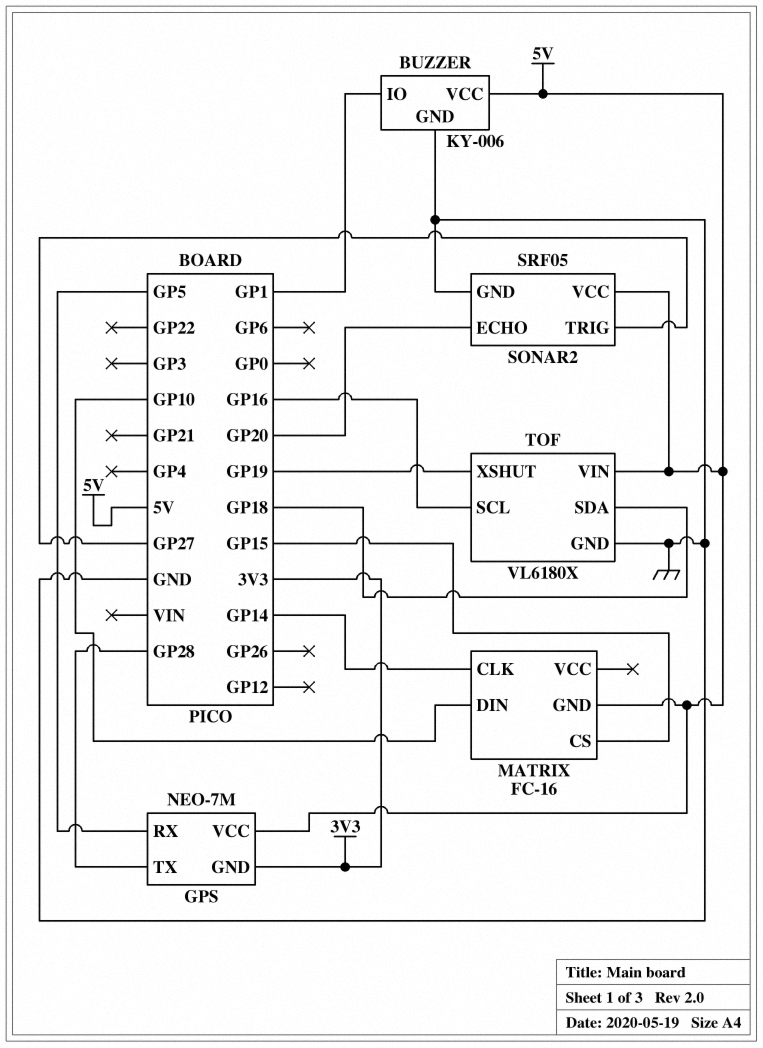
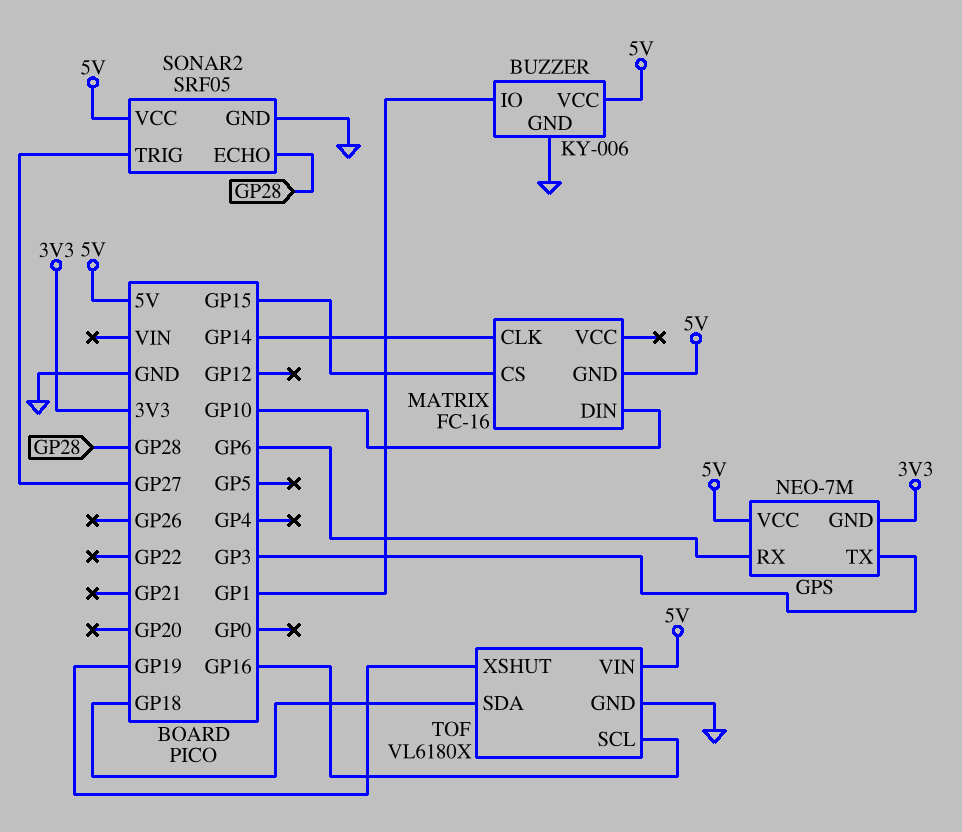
GPS pin RX: GP5 -> GP6
GPS pin TX: GP28 -> GP3
SONAR2 pin ECHO: GP20 -> GP28

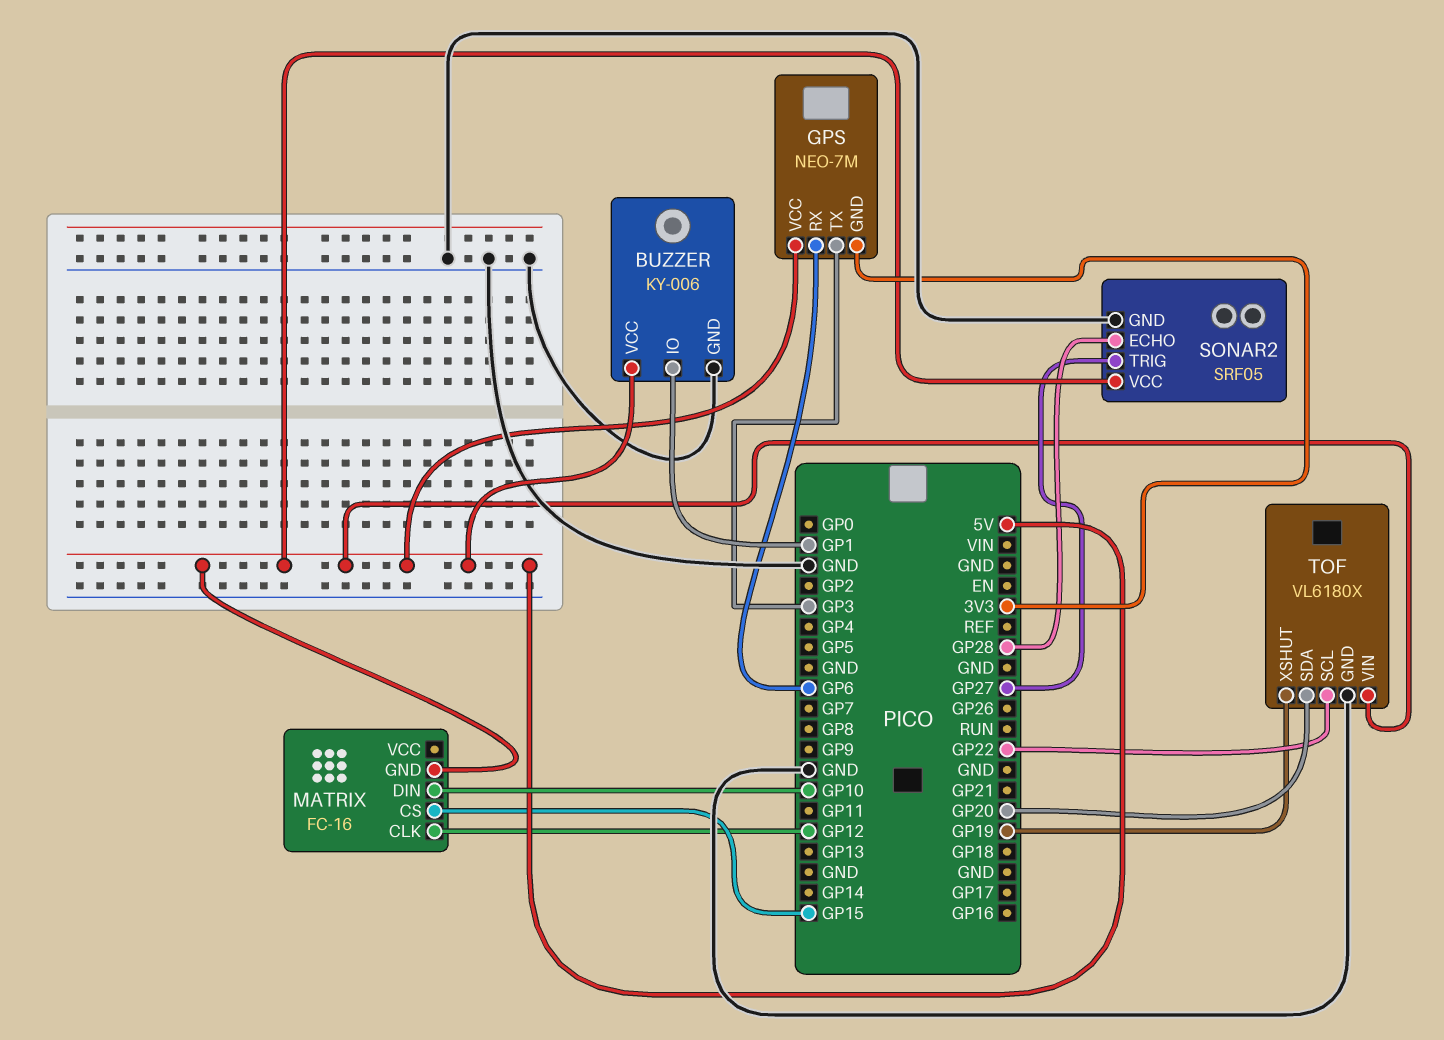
MATRIX pin CLK: GP14 -> GP12
TOF pin SCL: GP16 -> GP22
TOF pin SDA: GP18 -> GP20

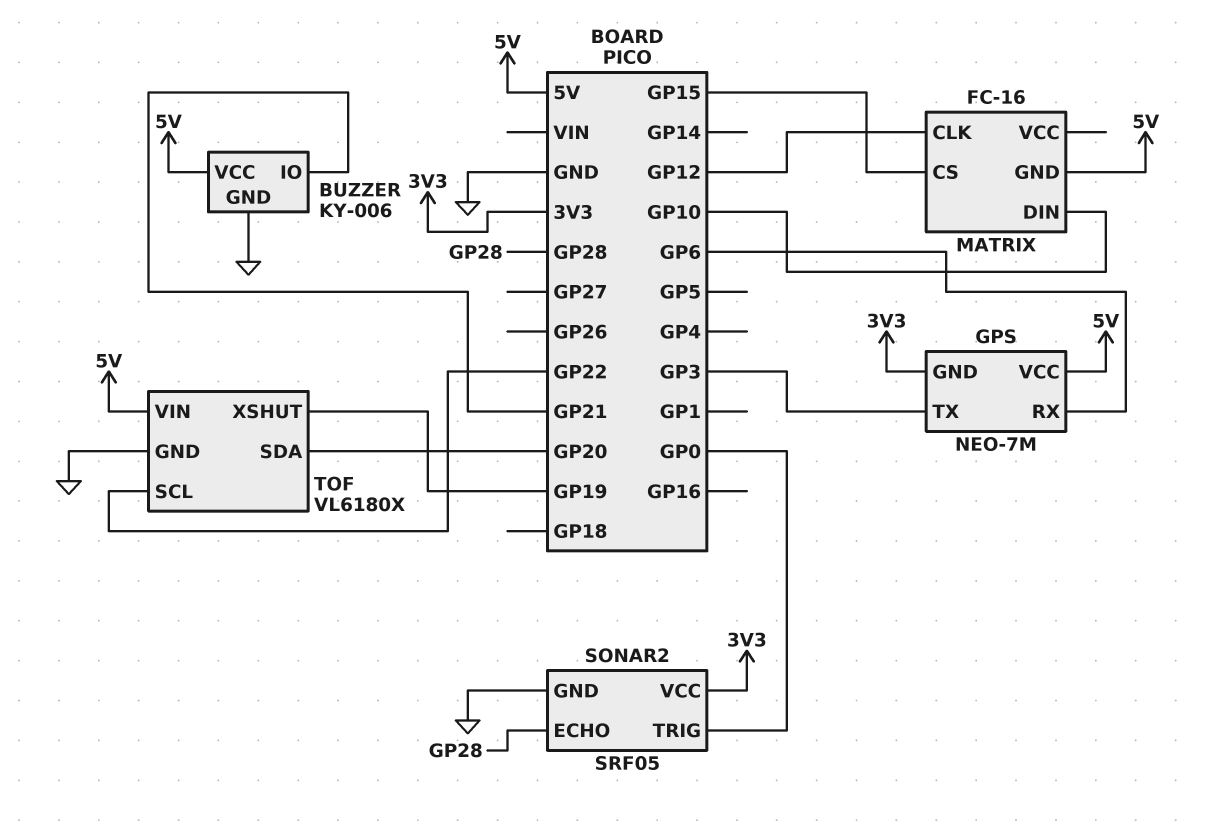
BUZZER pin IO: GP1 -> GP21
SONAR2 pin TRIG: GP27 -> GP0
SONAR2 pin VCC: 5V -> 3V3

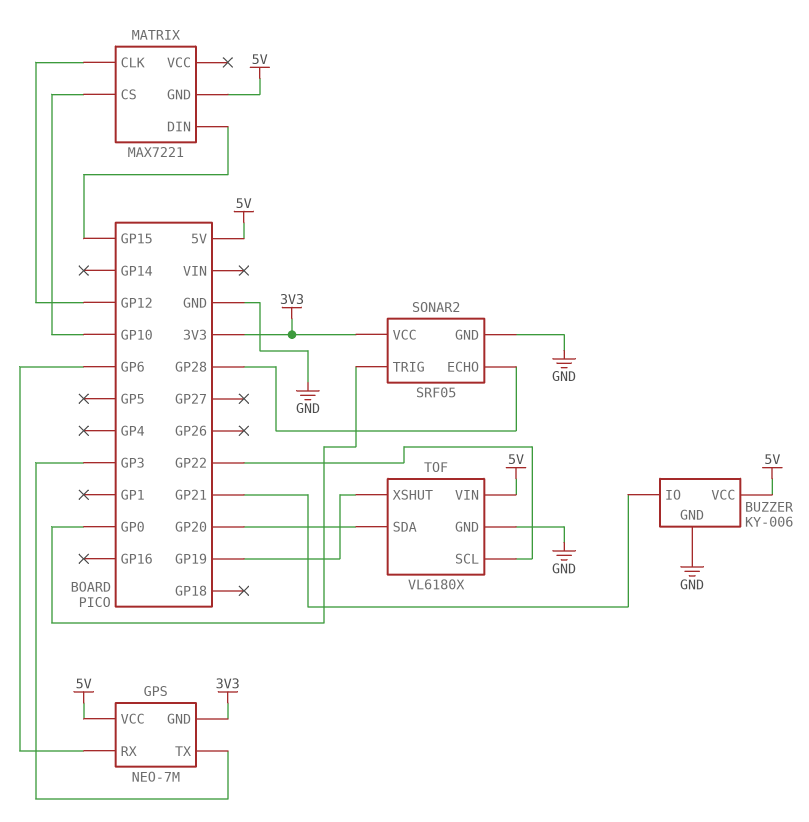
MATRIX: FC-16 -> MAX7221
MATRIX pin CS: GP15 -> GP10
MATRIX pin DIN: GP10 -> GP15

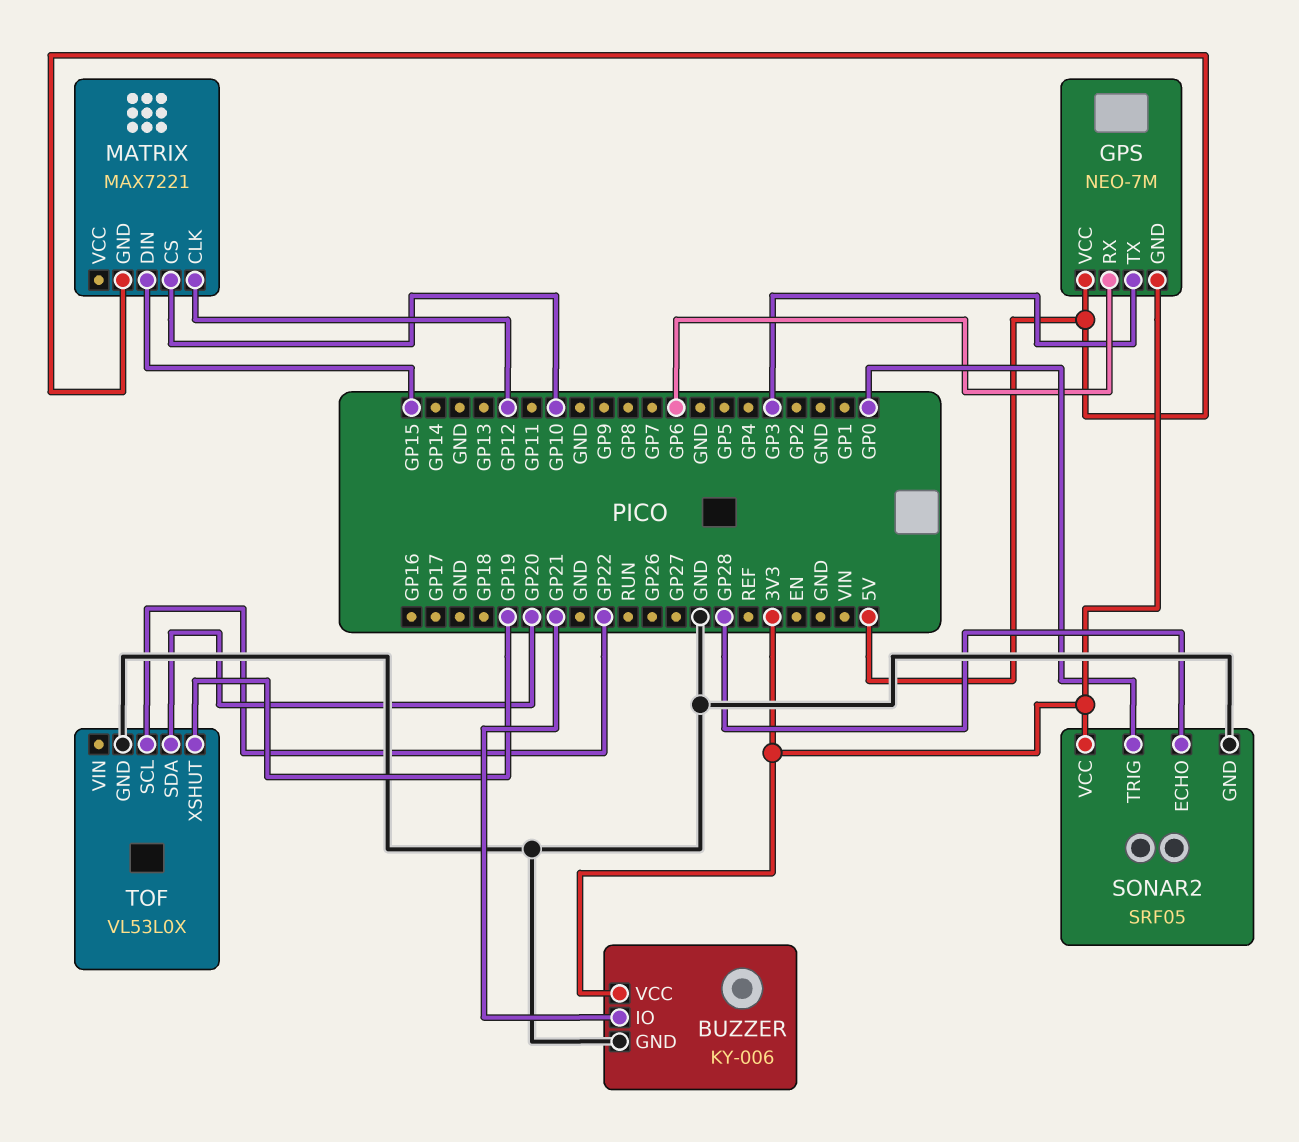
BUZZER pin VCC: 5V -> 3V3
TOF: VL6180X -> VL53L0X
TOF pin VIN: 5V -> none

